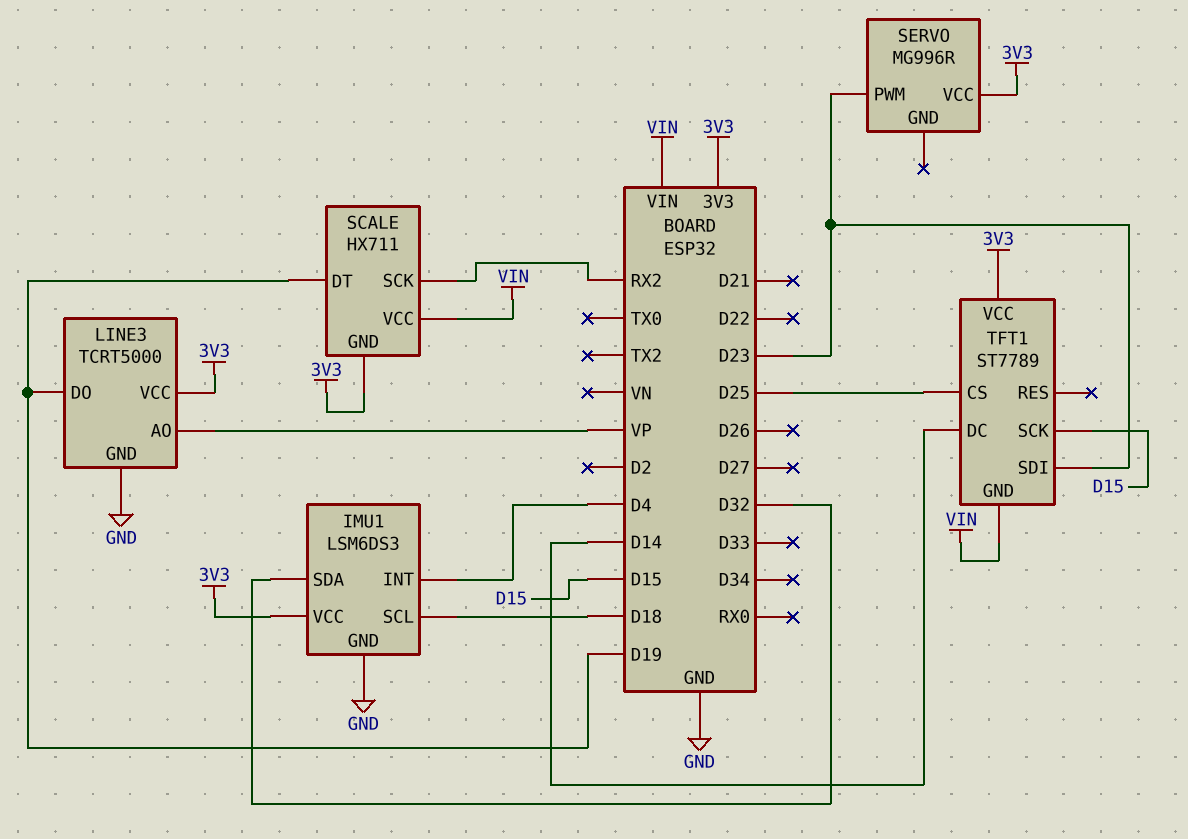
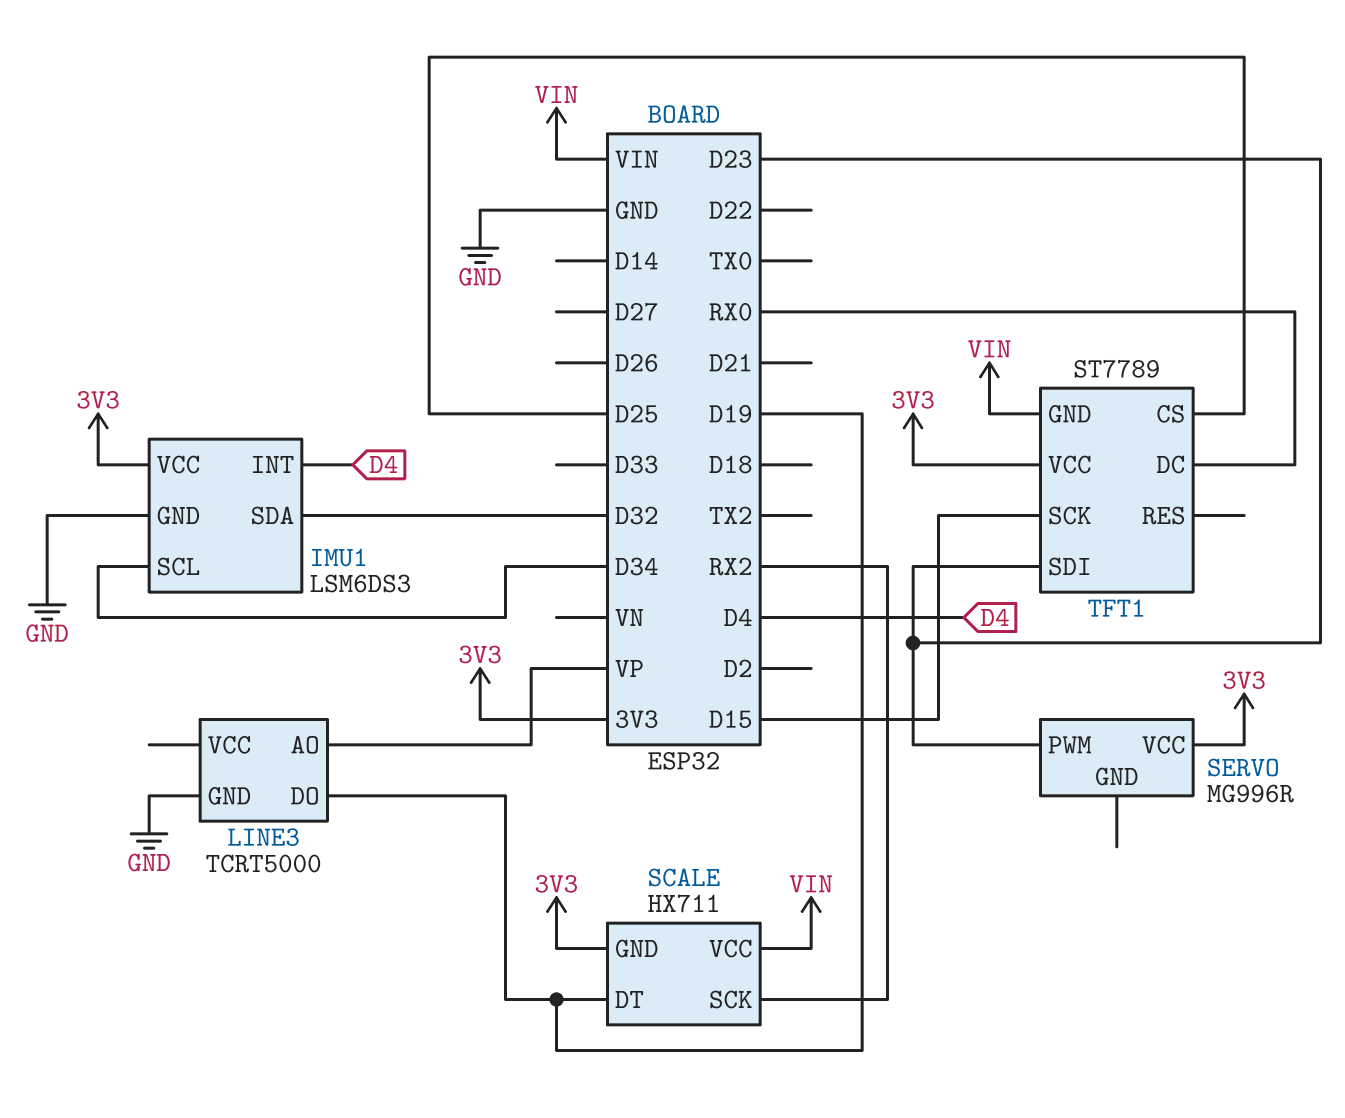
IMU1 pin SCL: D18 -> D34
LINE3 pin VCC: 3V3 -> none
TFT1 pin DC: D14 -> RX0

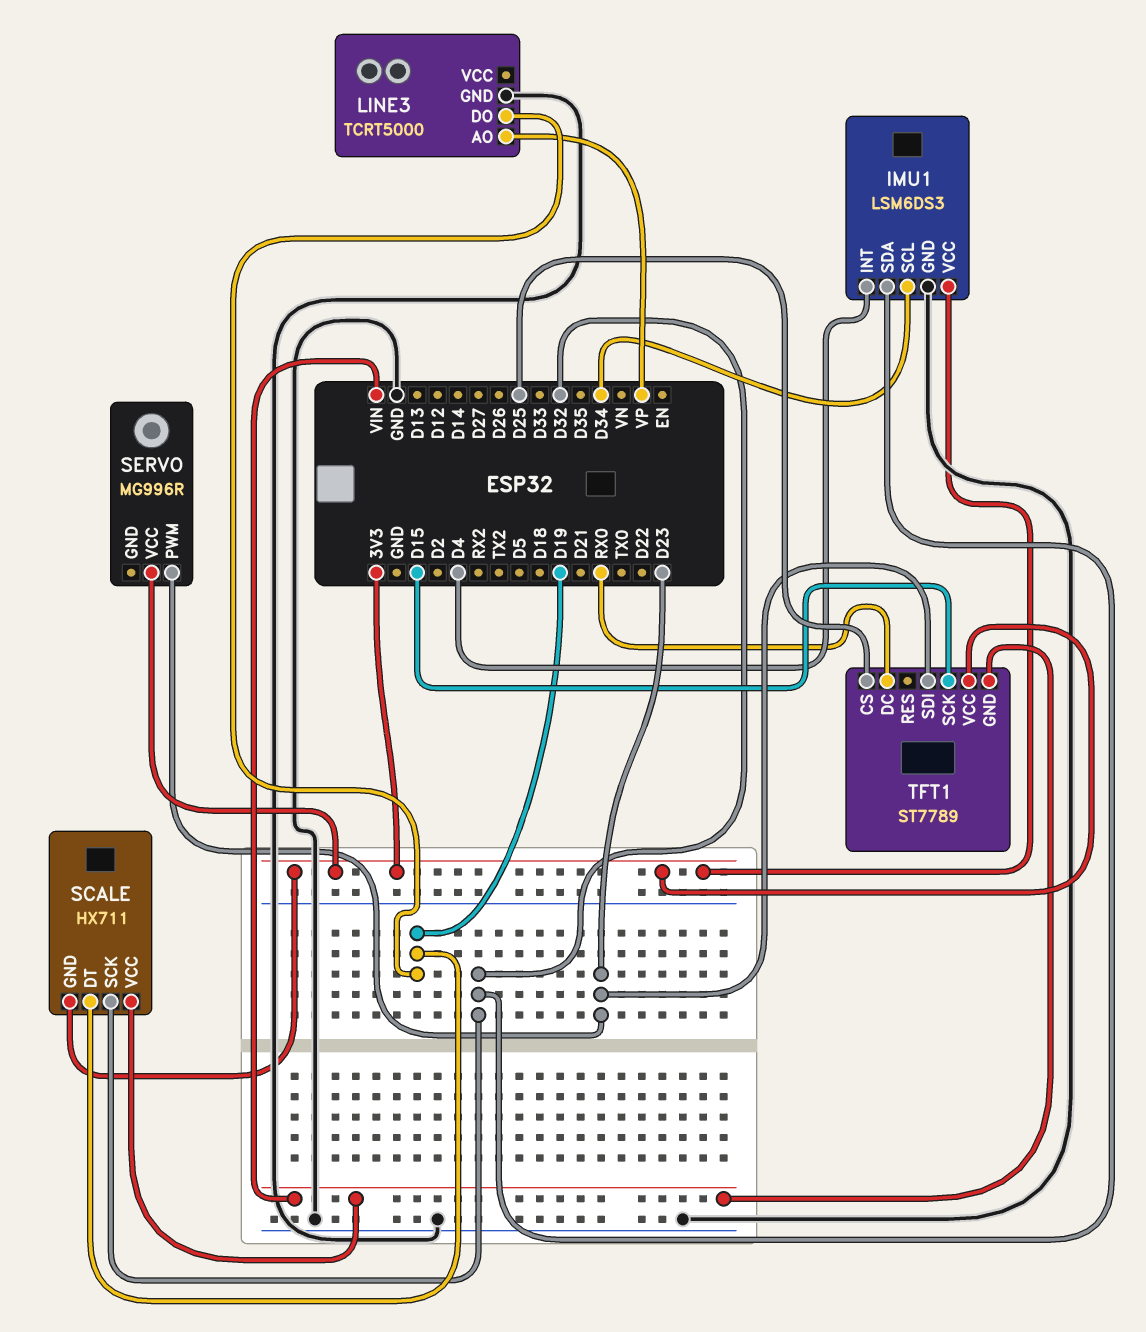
SCALE pin SCK: RX2 -> D32

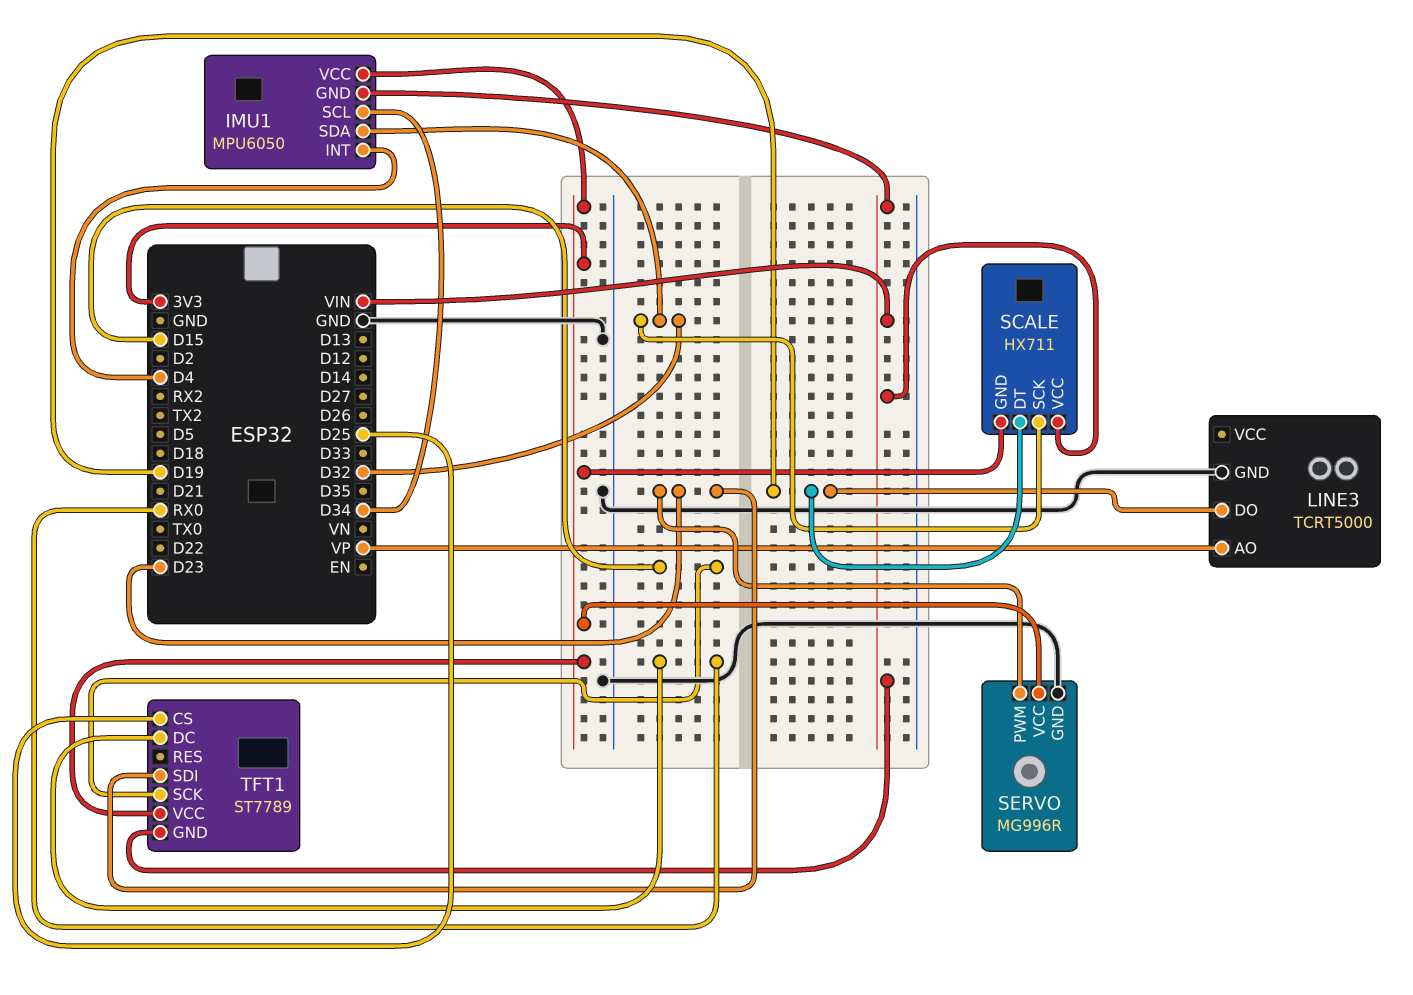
IMU1: LSM6DS3 -> MPU6050
IMU1 pin GND: GND -> VIN
SERVO pin GND: none -> GND

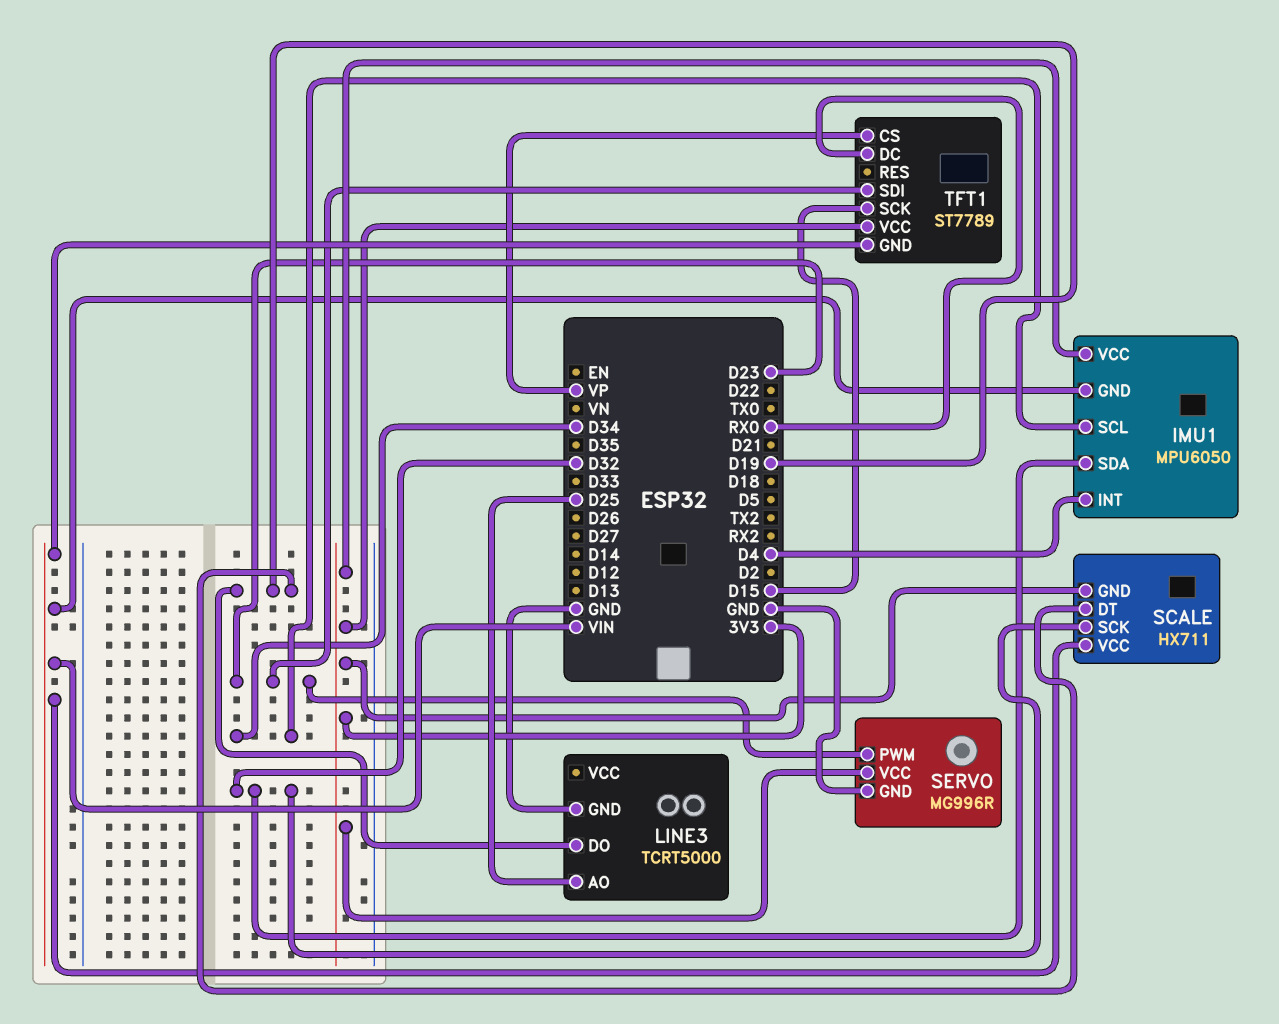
LINE3 pin AO: VP -> D25
TFT1 pin CS: D25 -> VP

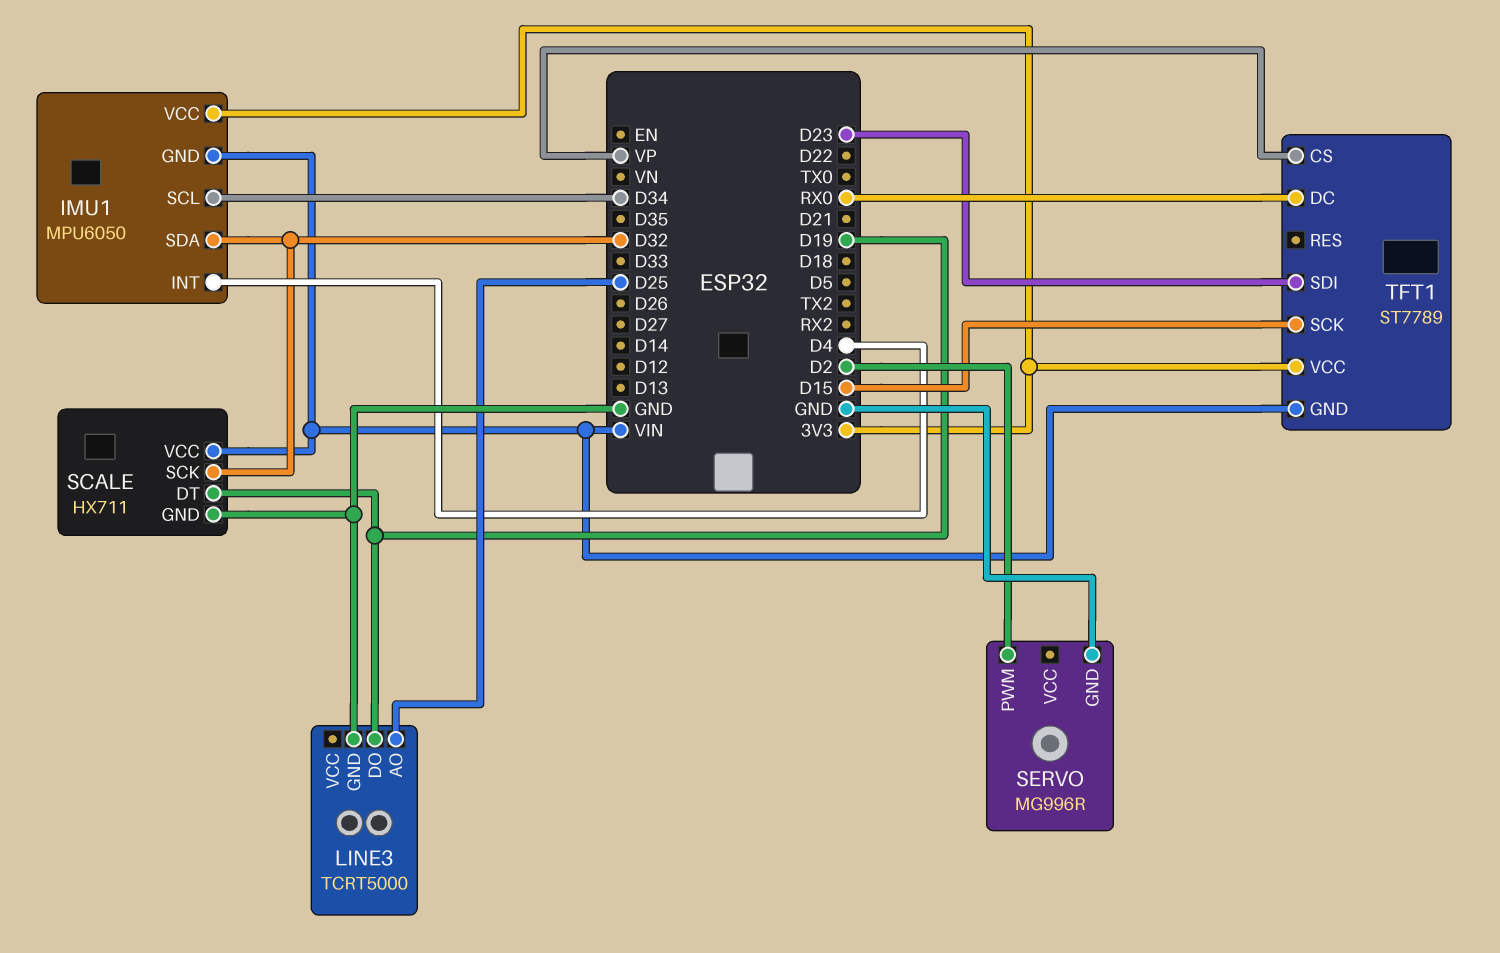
SCALE pin GND: 3V3 -> GND
SERVO pin PWM: D23 -> D2
SERVO pin VCC: 3V3 -> none

